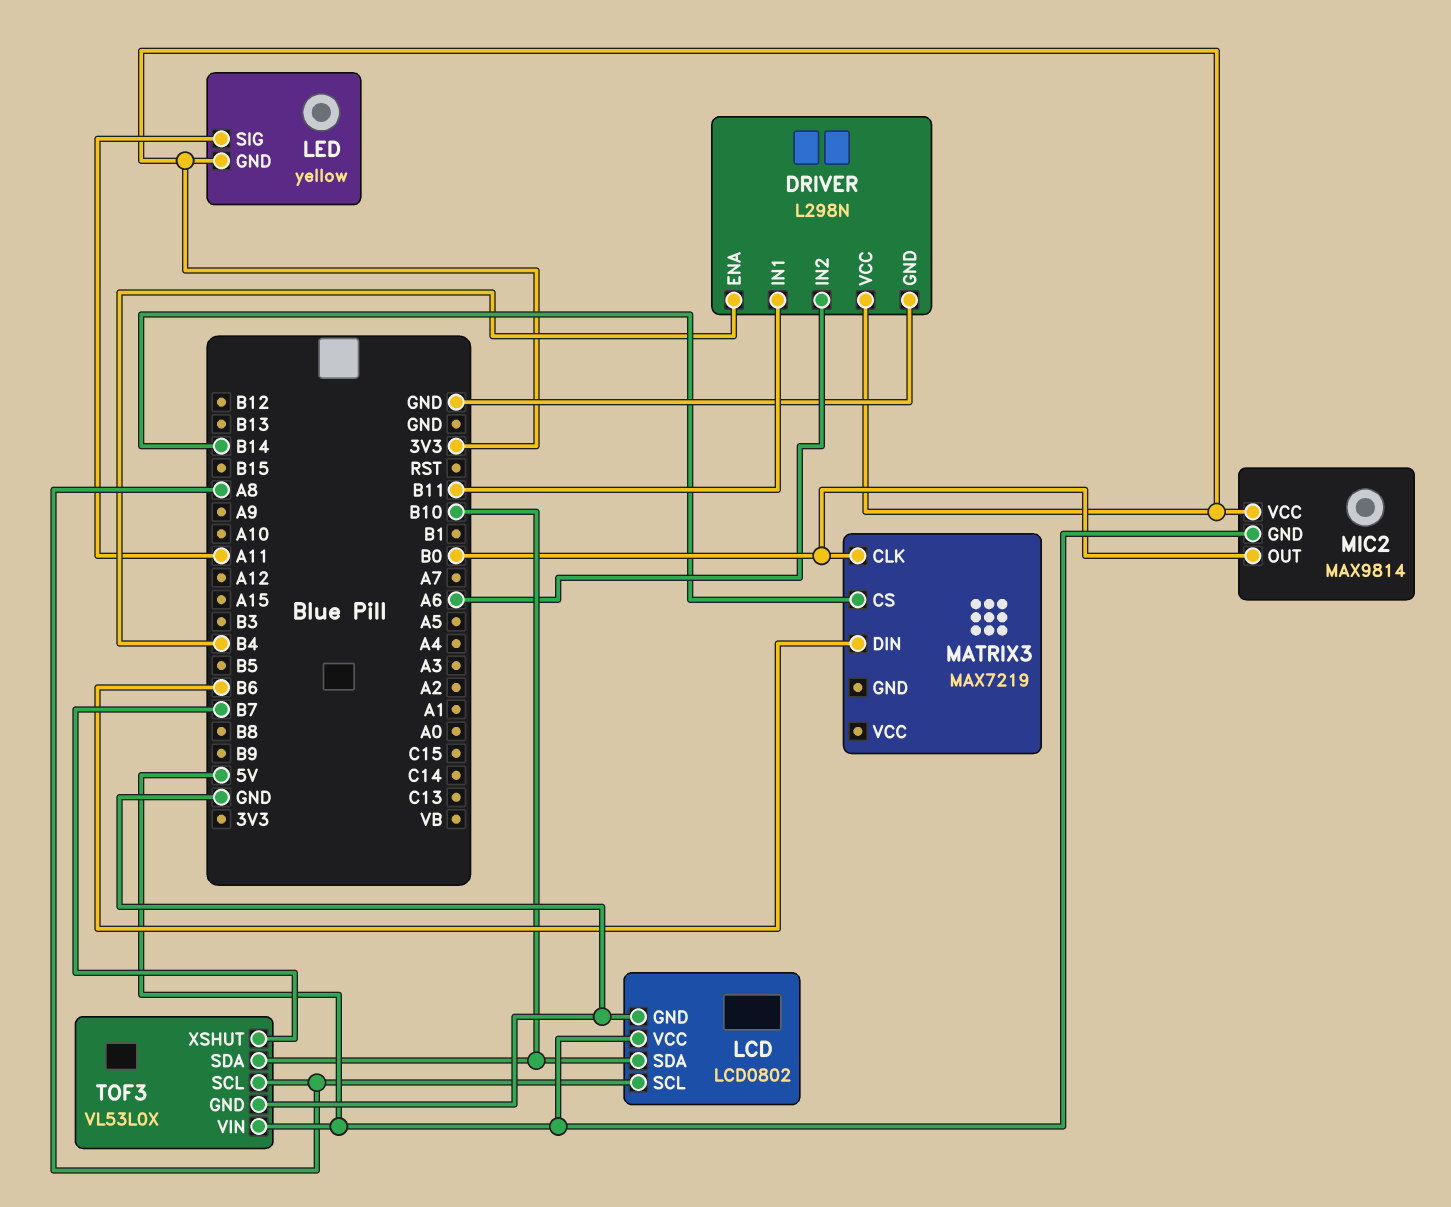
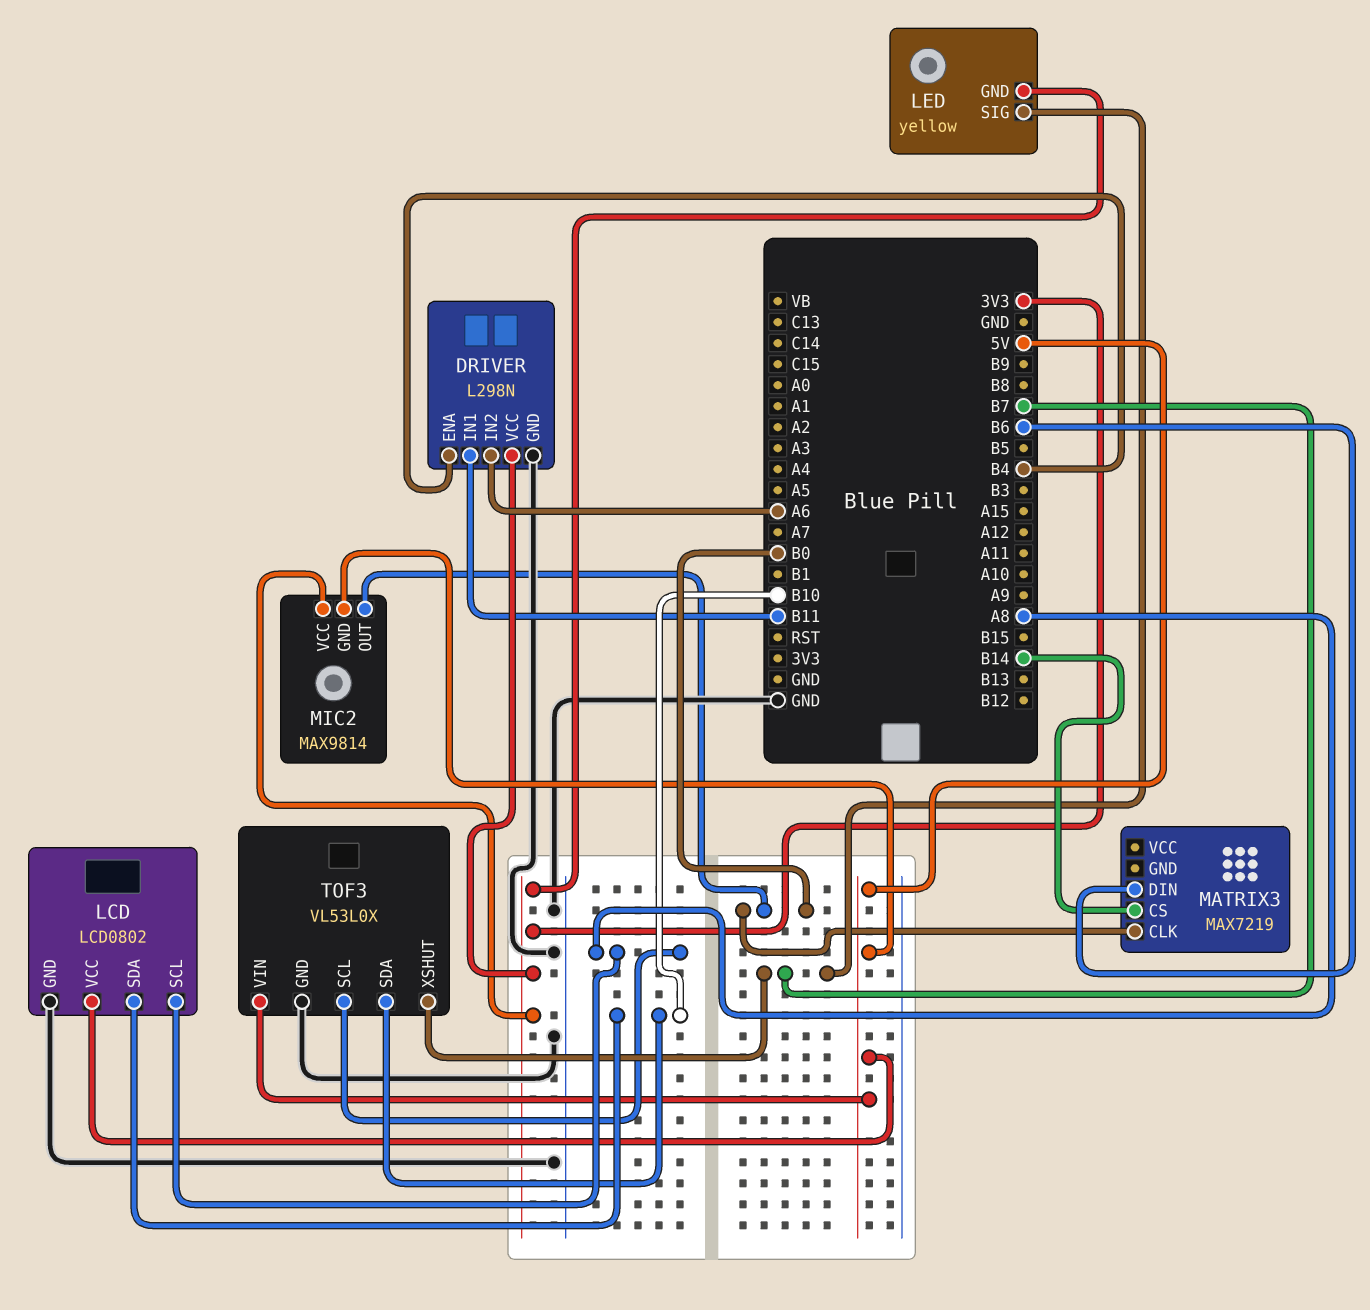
LED pin SIG: A11 -> B7

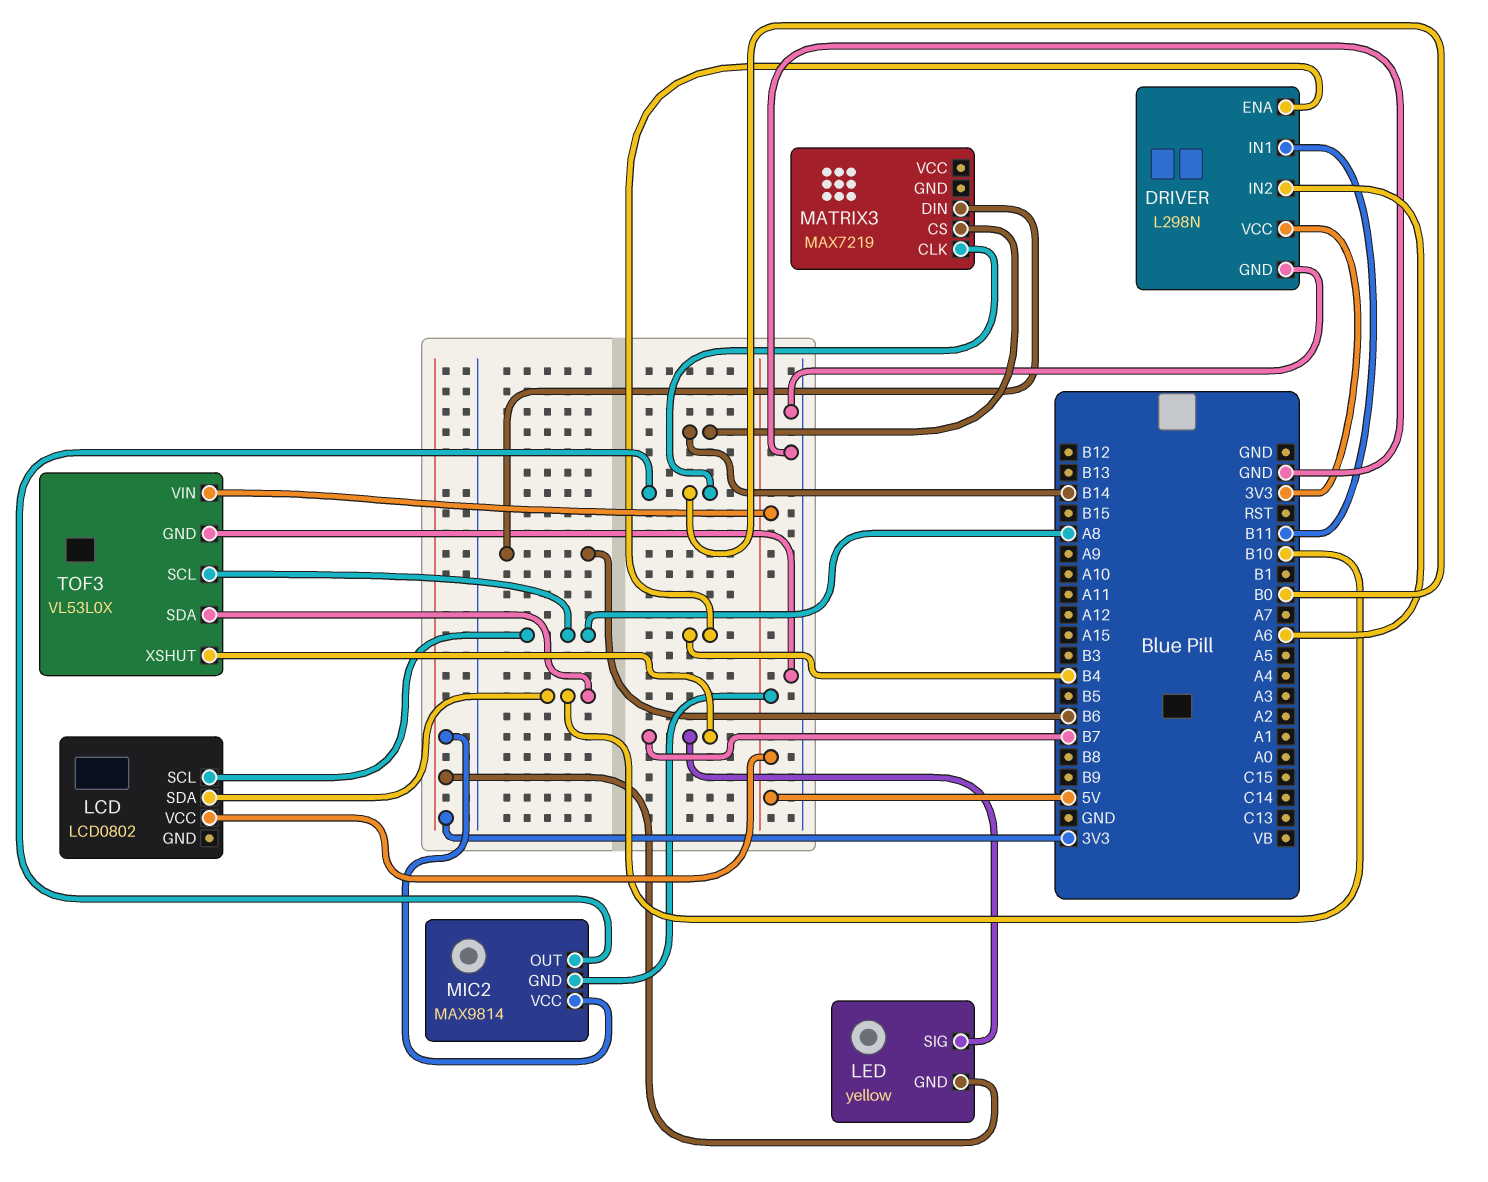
LCD pin GND: GND -> none

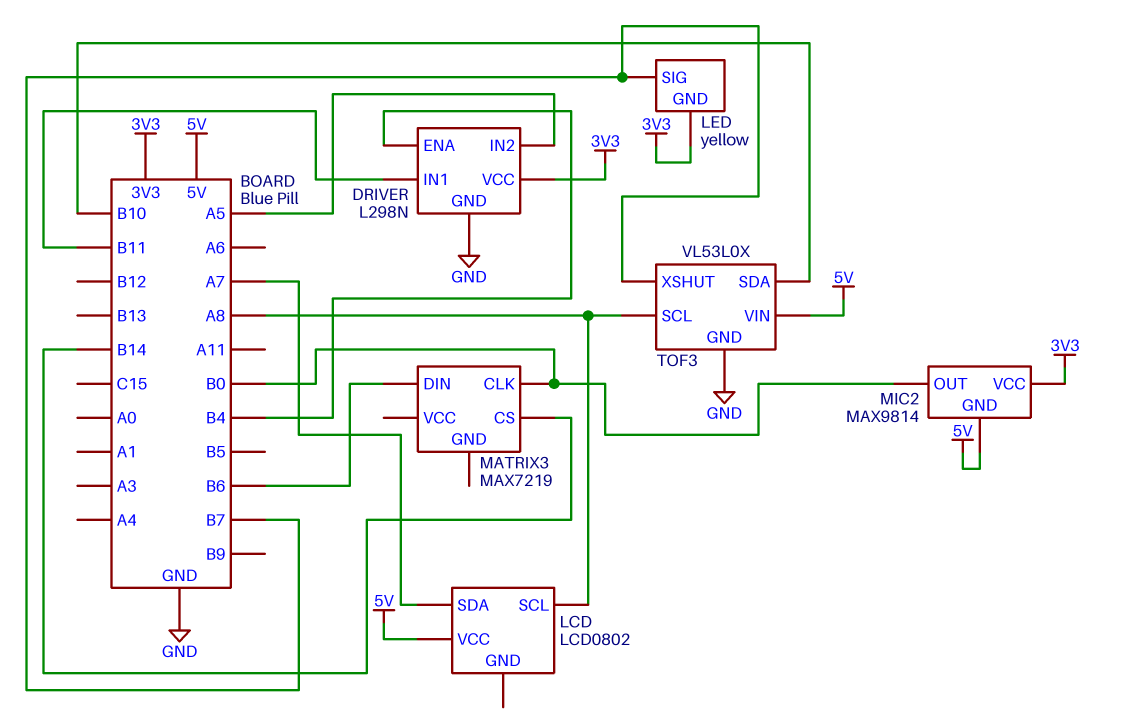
DRIVER pin IN2: A6 -> A5
LCD pin SDA: B10 -> A7

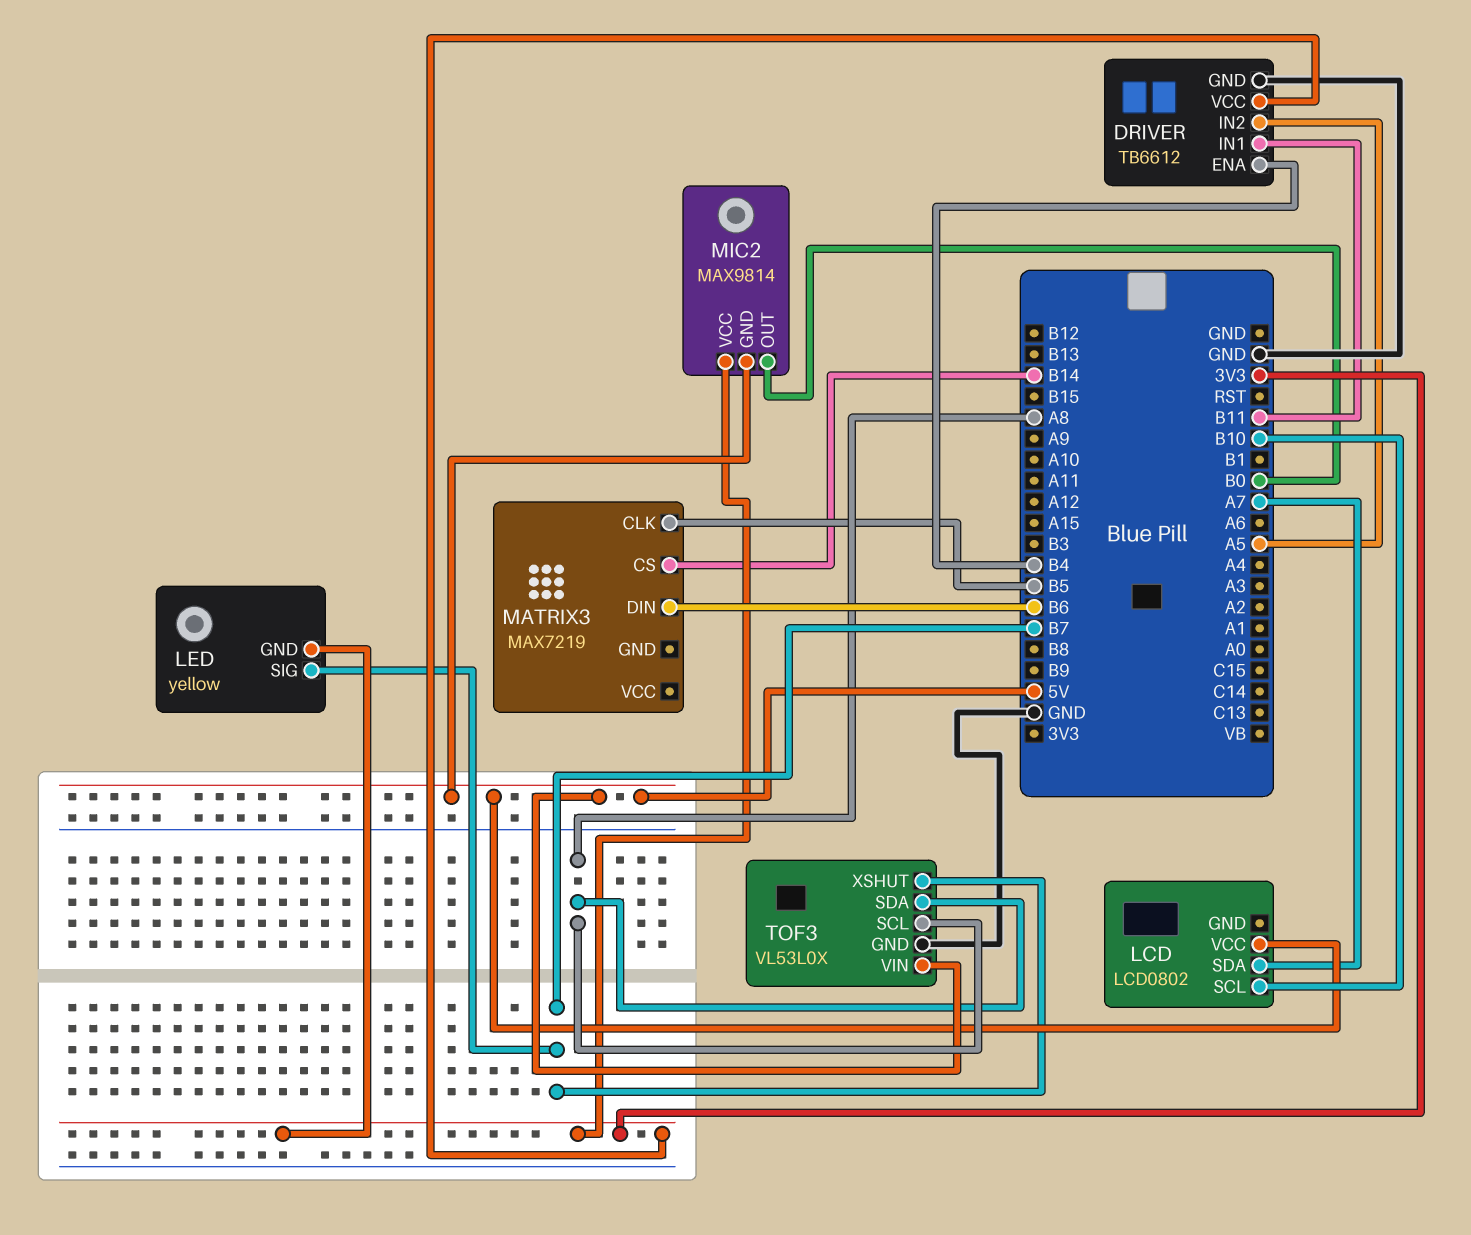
DRIVER: L298N -> TB6612
LCD pin SCL: A8 -> B10
MATRIX3 pin CLK: B0 -> B5
TOF3 pin SDA: B10 -> A8

